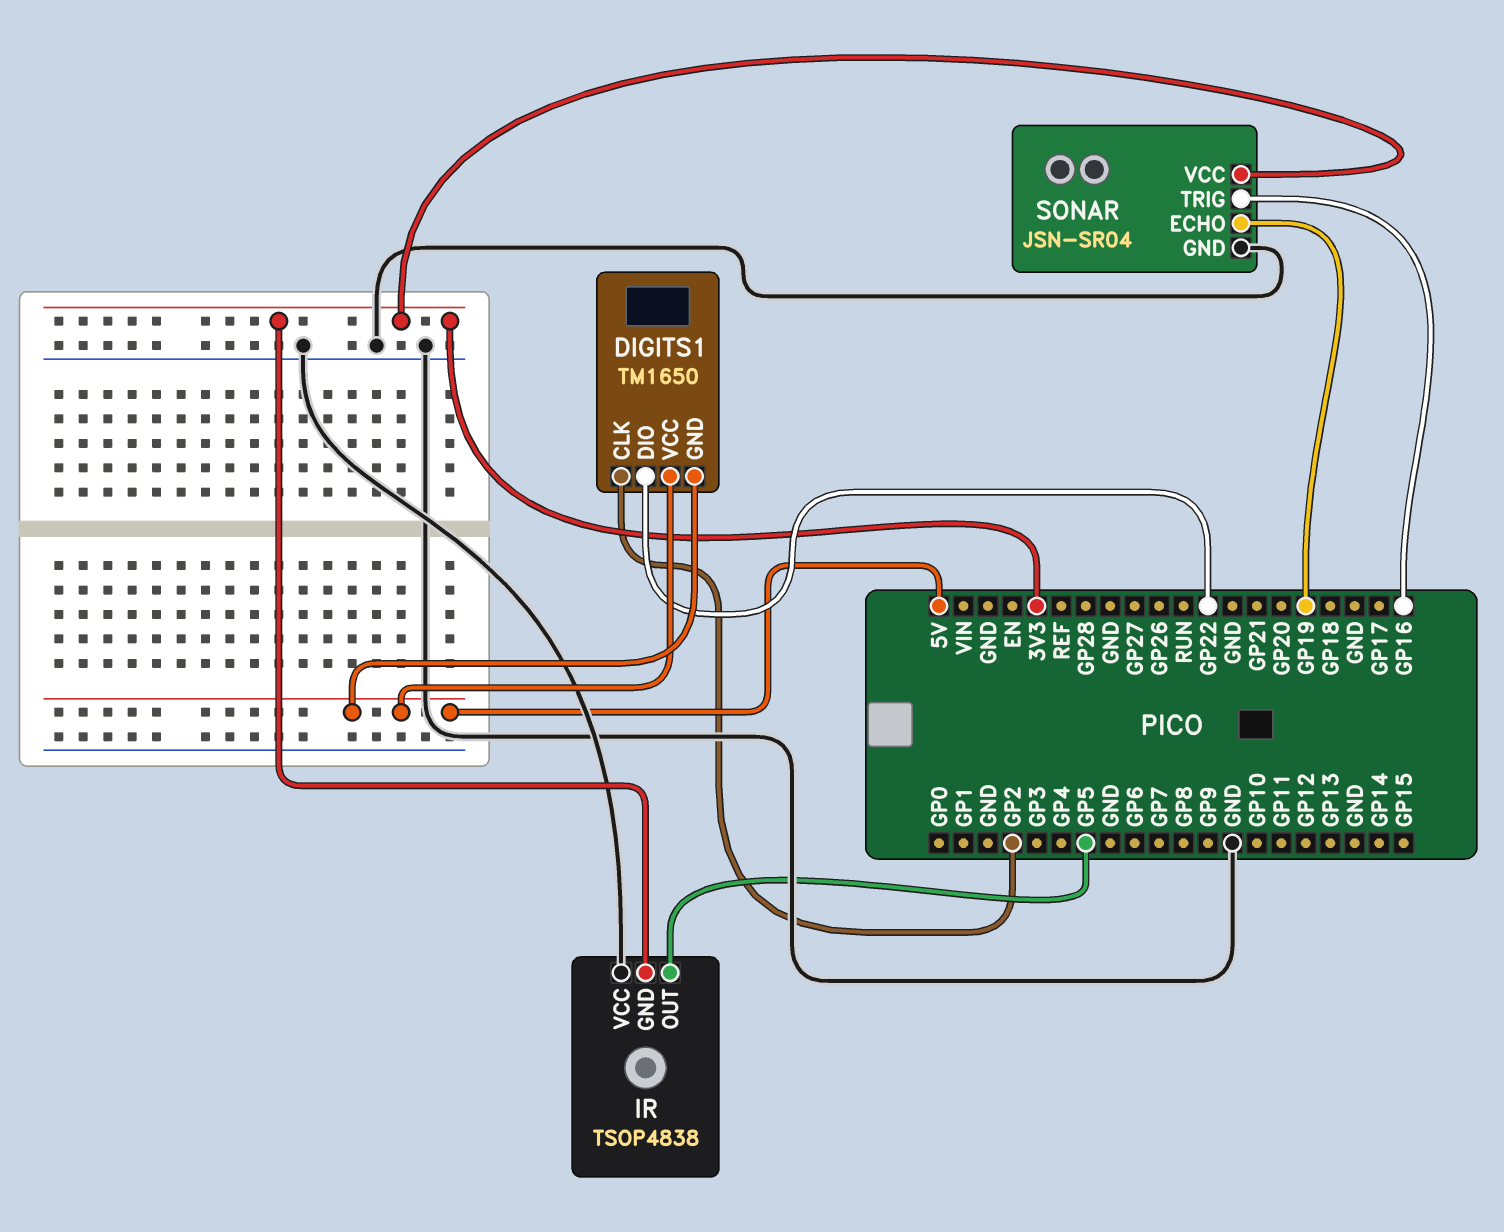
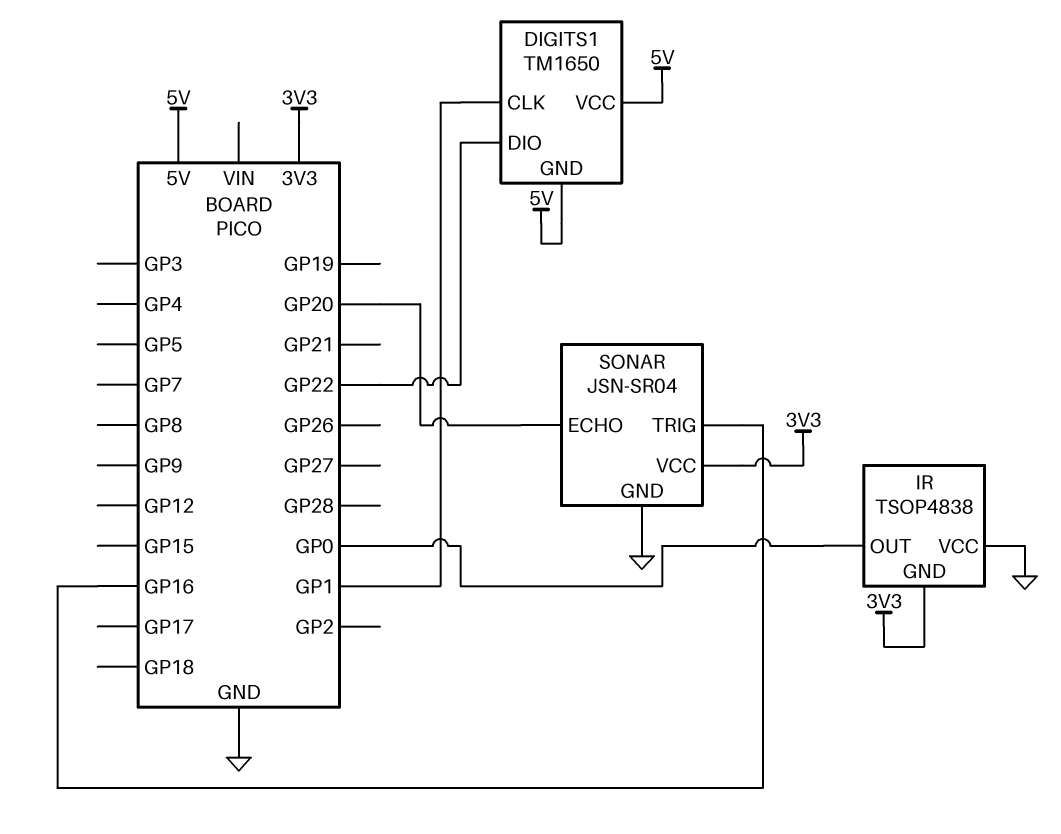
DIGITS1 pin CLK: GP2 -> GP1
IR pin OUT: GP5 -> GP0
SONAR pin ECHO: GP19 -> GP20

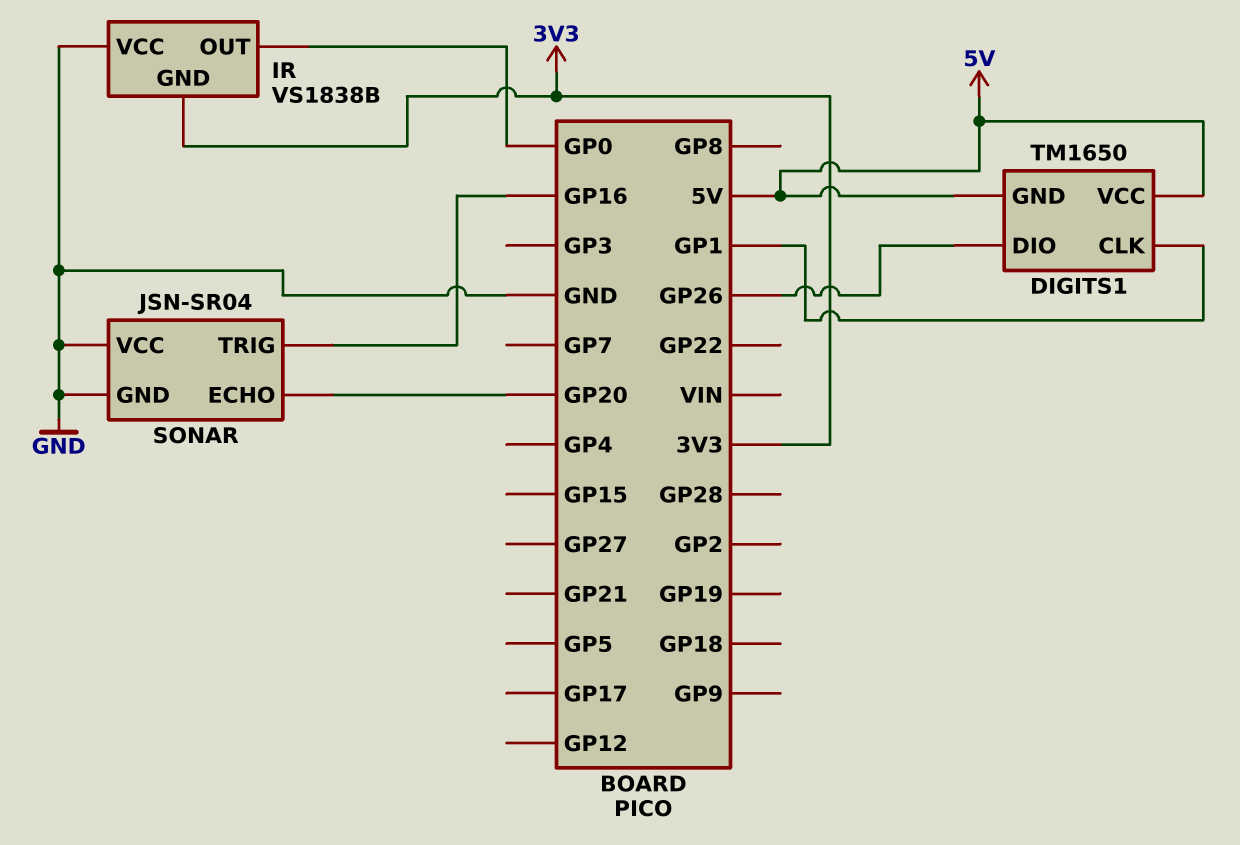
DIGITS1 pin DIO: GP22 -> GP26
IR: TSOP4838 -> VS1838B
SONAR pin VCC: 3V3 -> GND

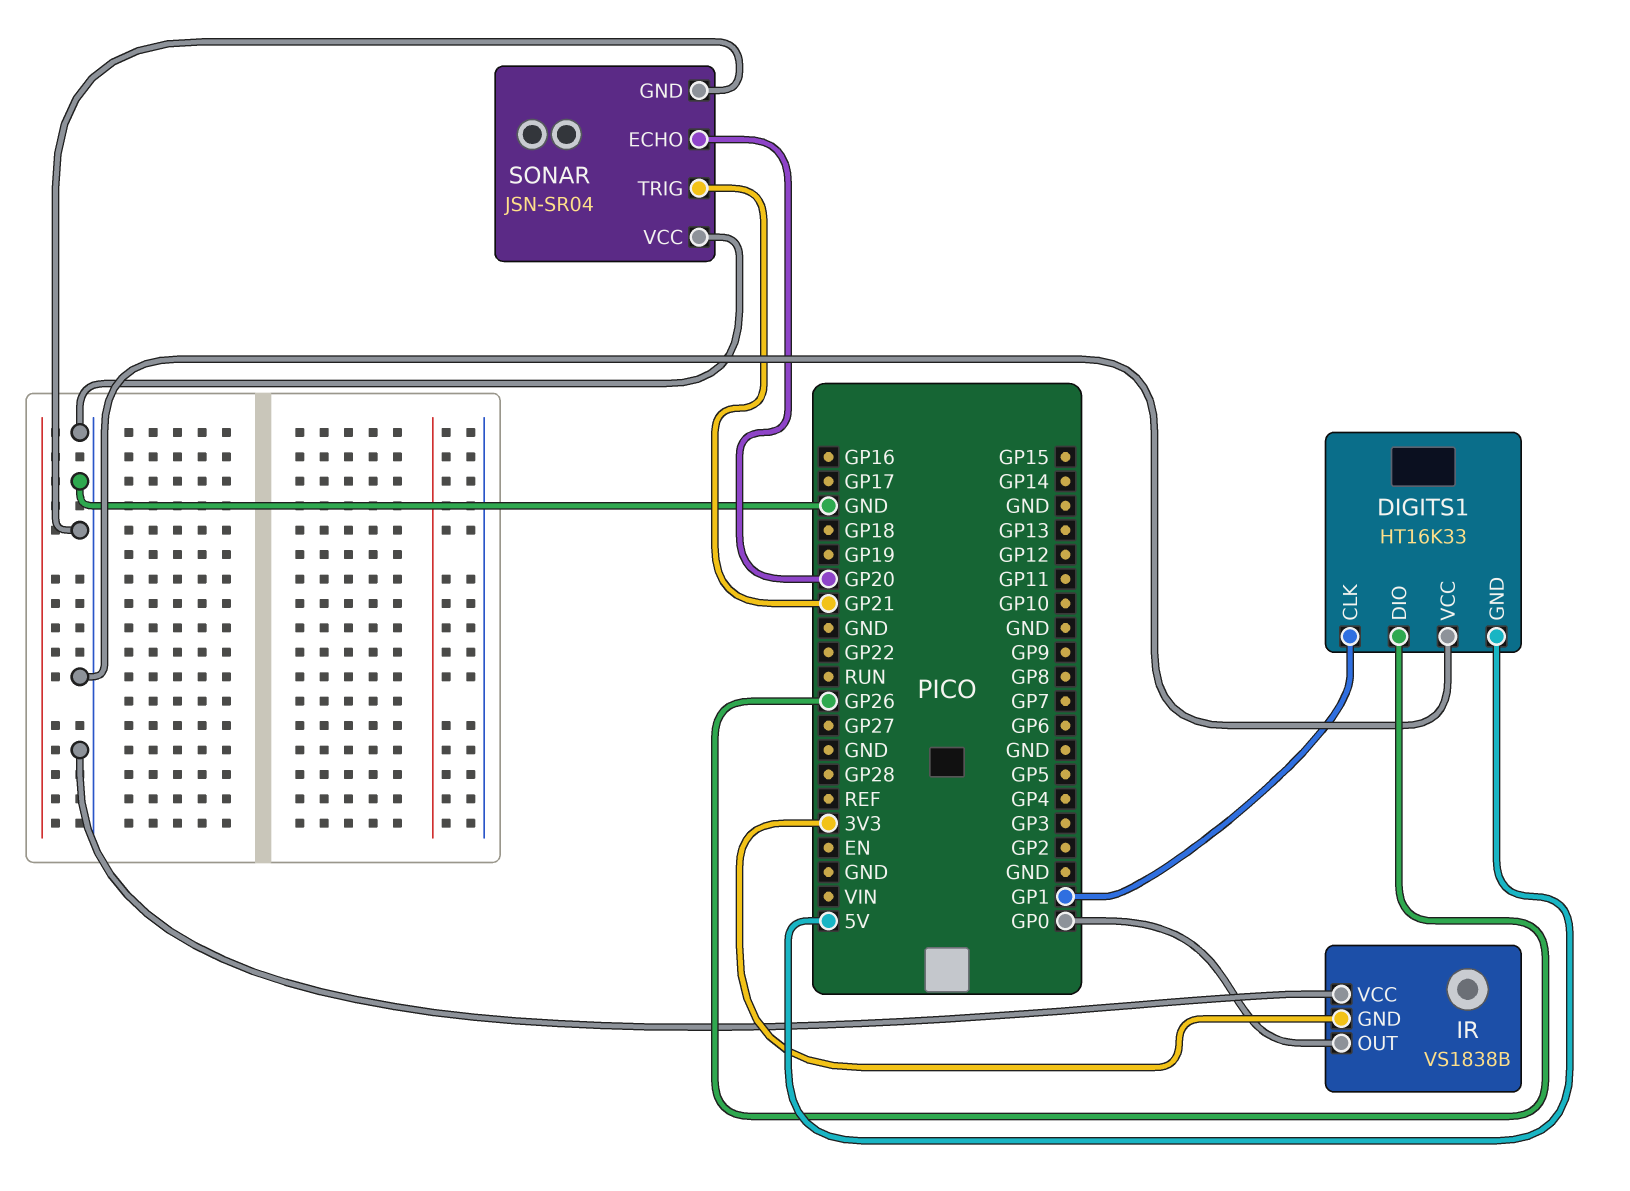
DIGITS1: TM1650 -> HT16K33
DIGITS1 pin VCC: 5V -> GND
SONAR pin TRIG: GP16 -> GP21

